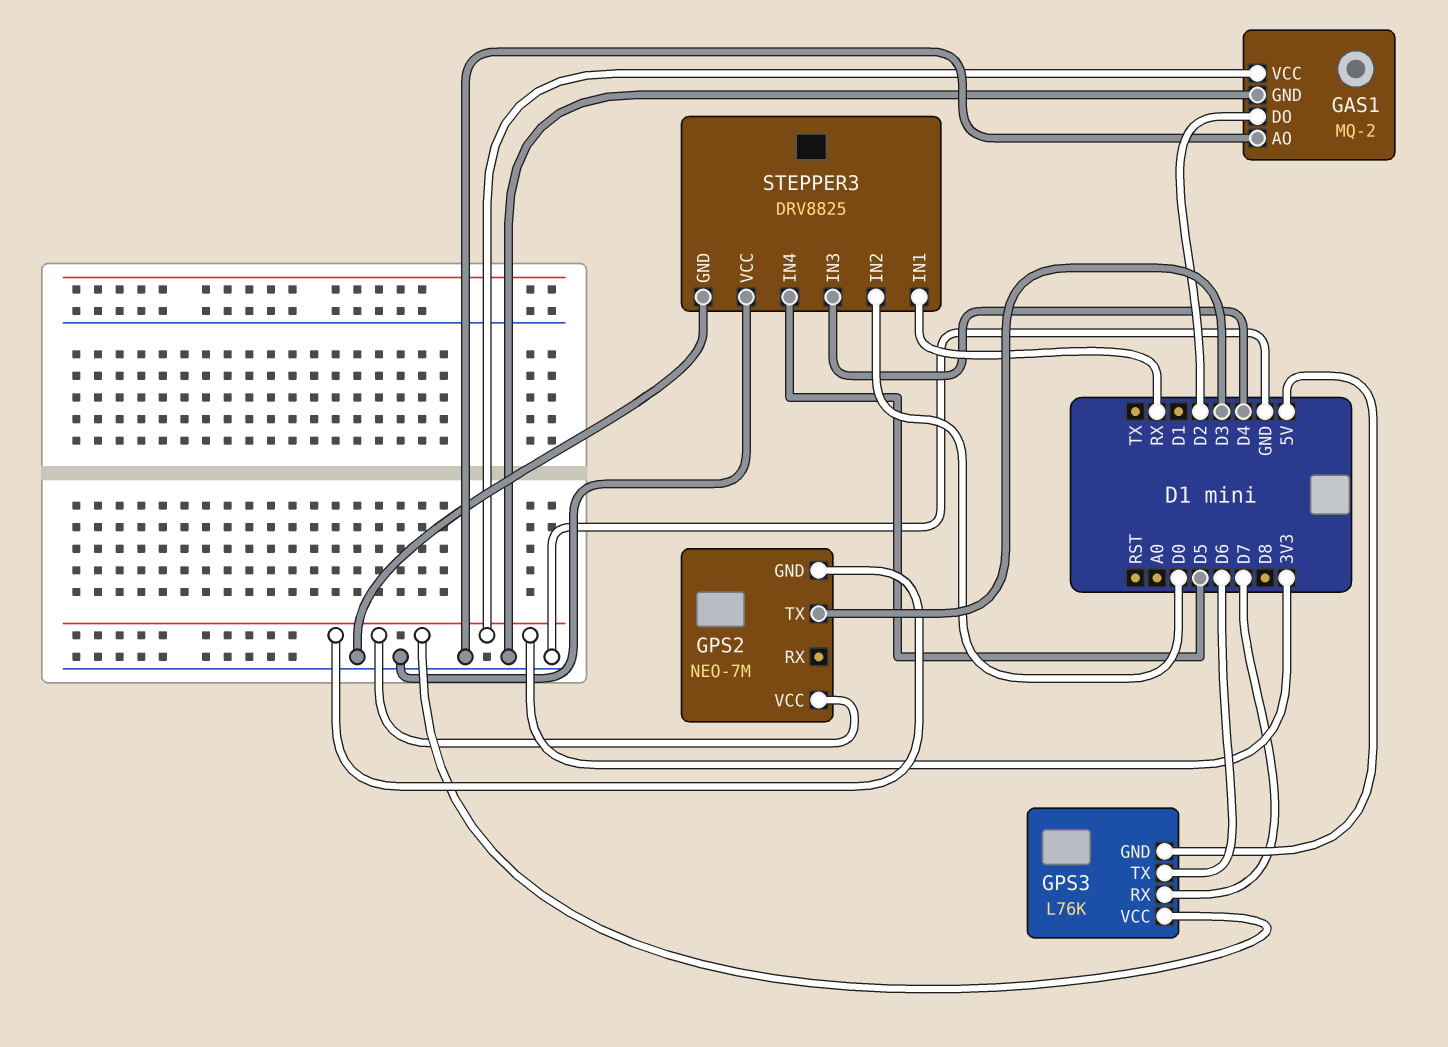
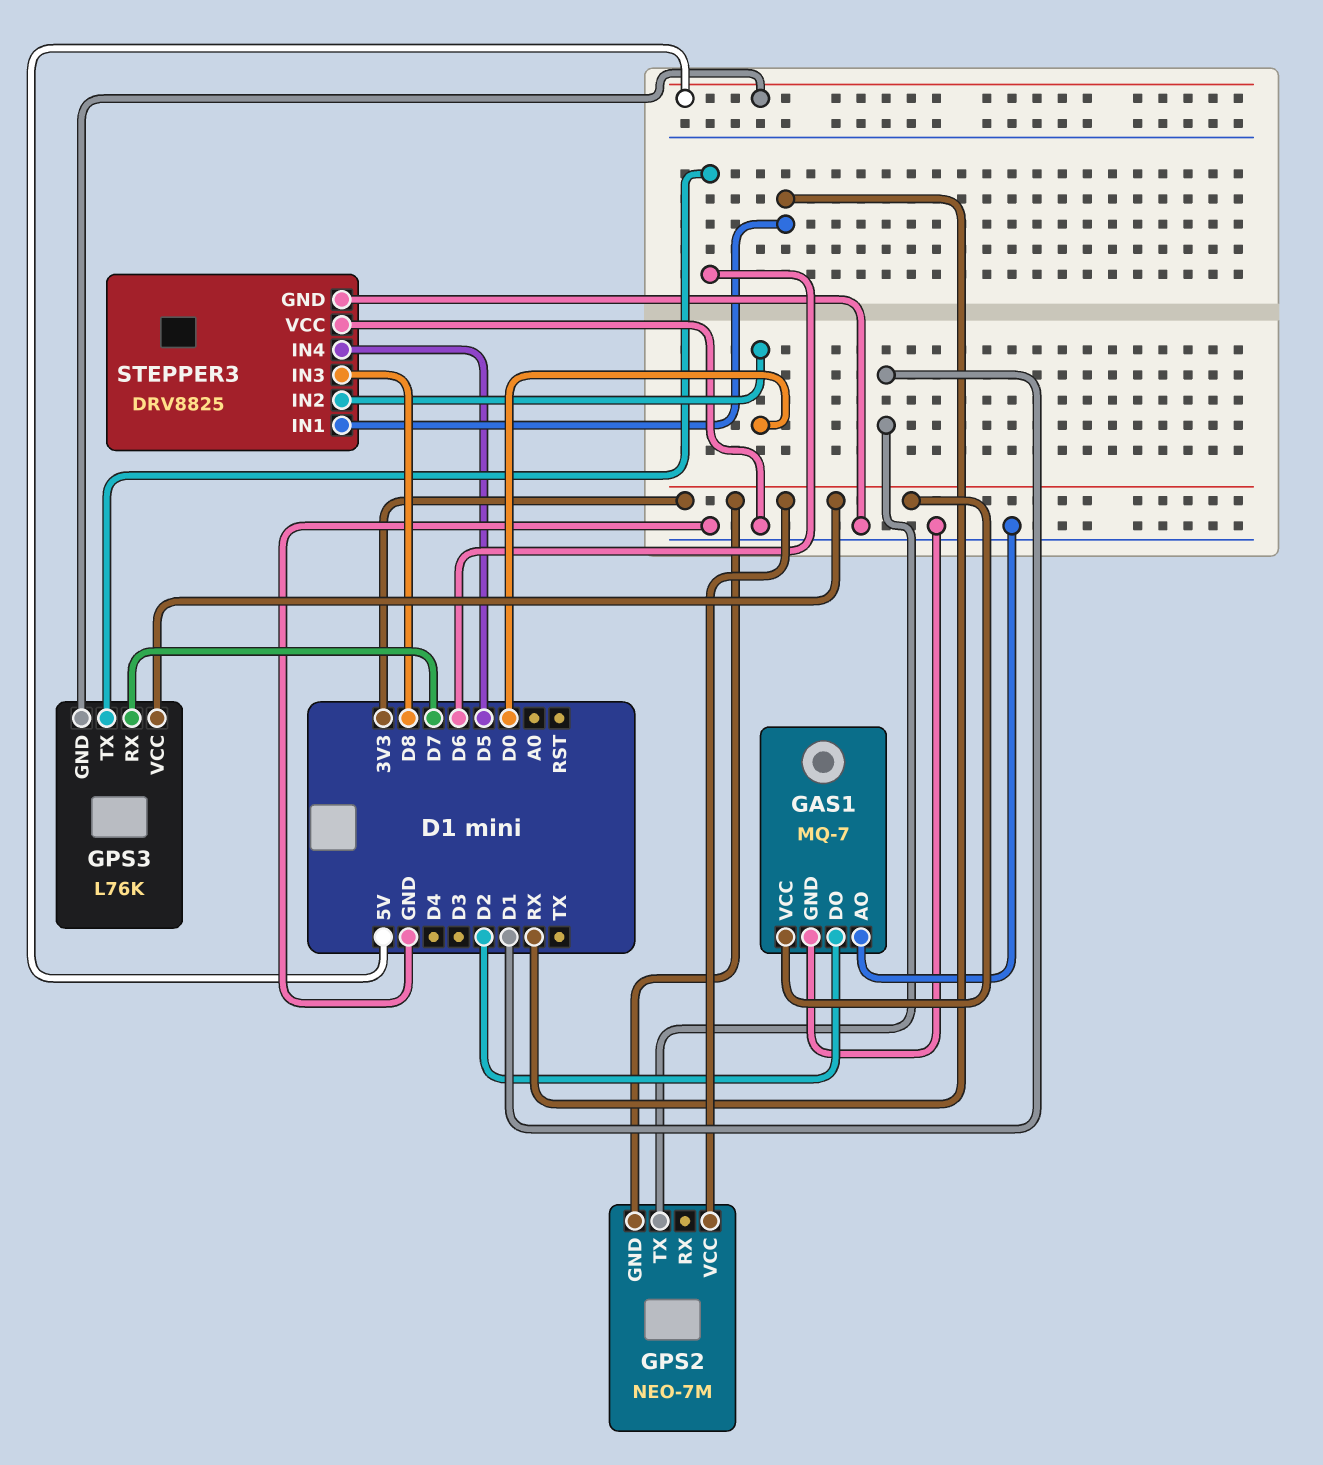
GAS1: MQ-2 -> MQ-7
GPS2 pin TX: D3 -> D1
STEPPER3 pin IN3: D4 -> D8

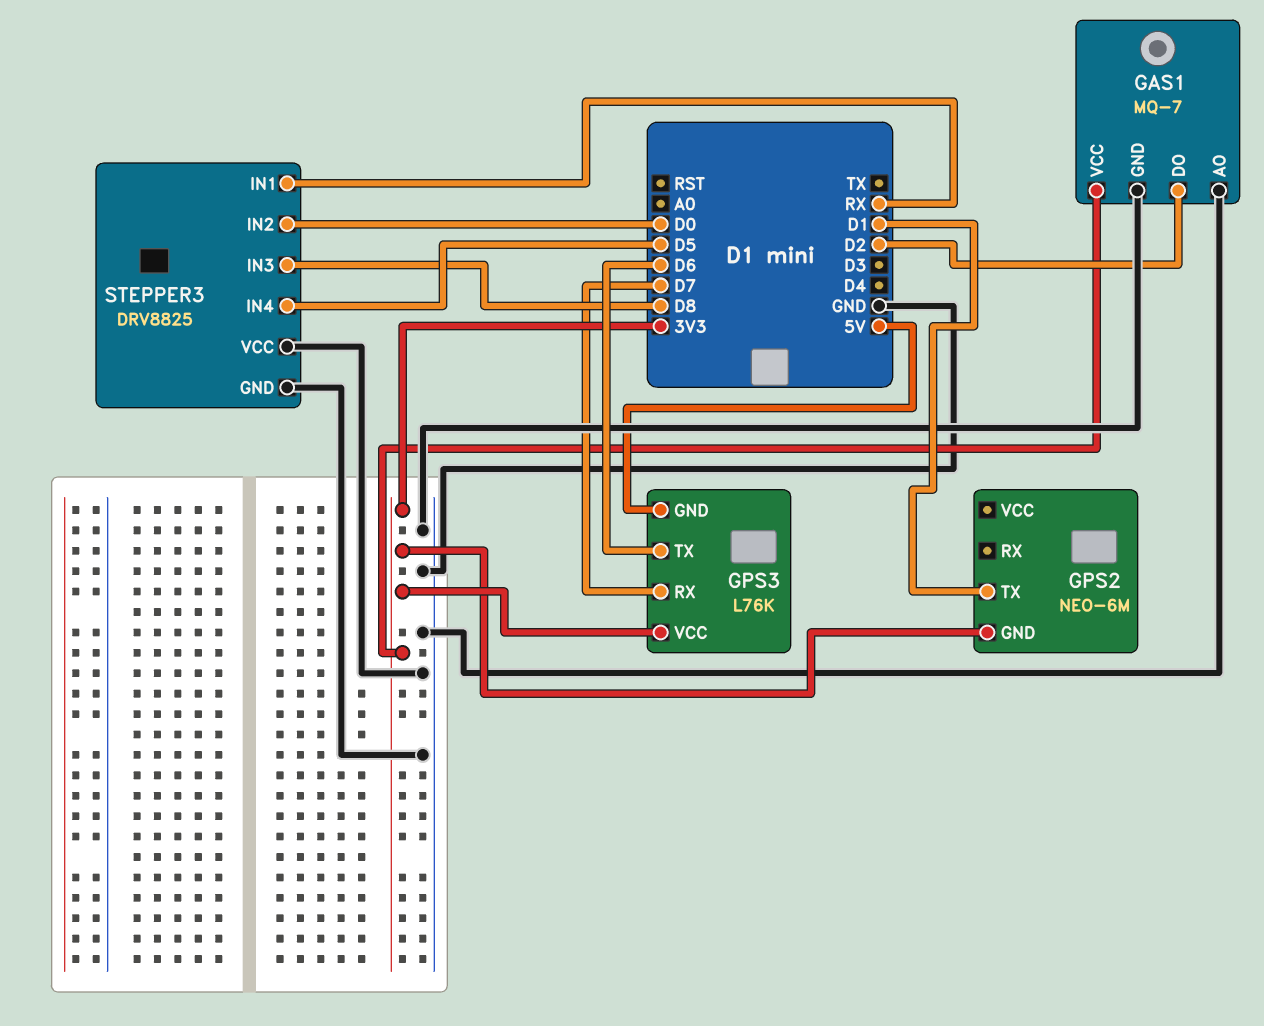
GPS2: NEO-7M -> NEO-6M
GPS2 pin VCC: 3V3 -> none

